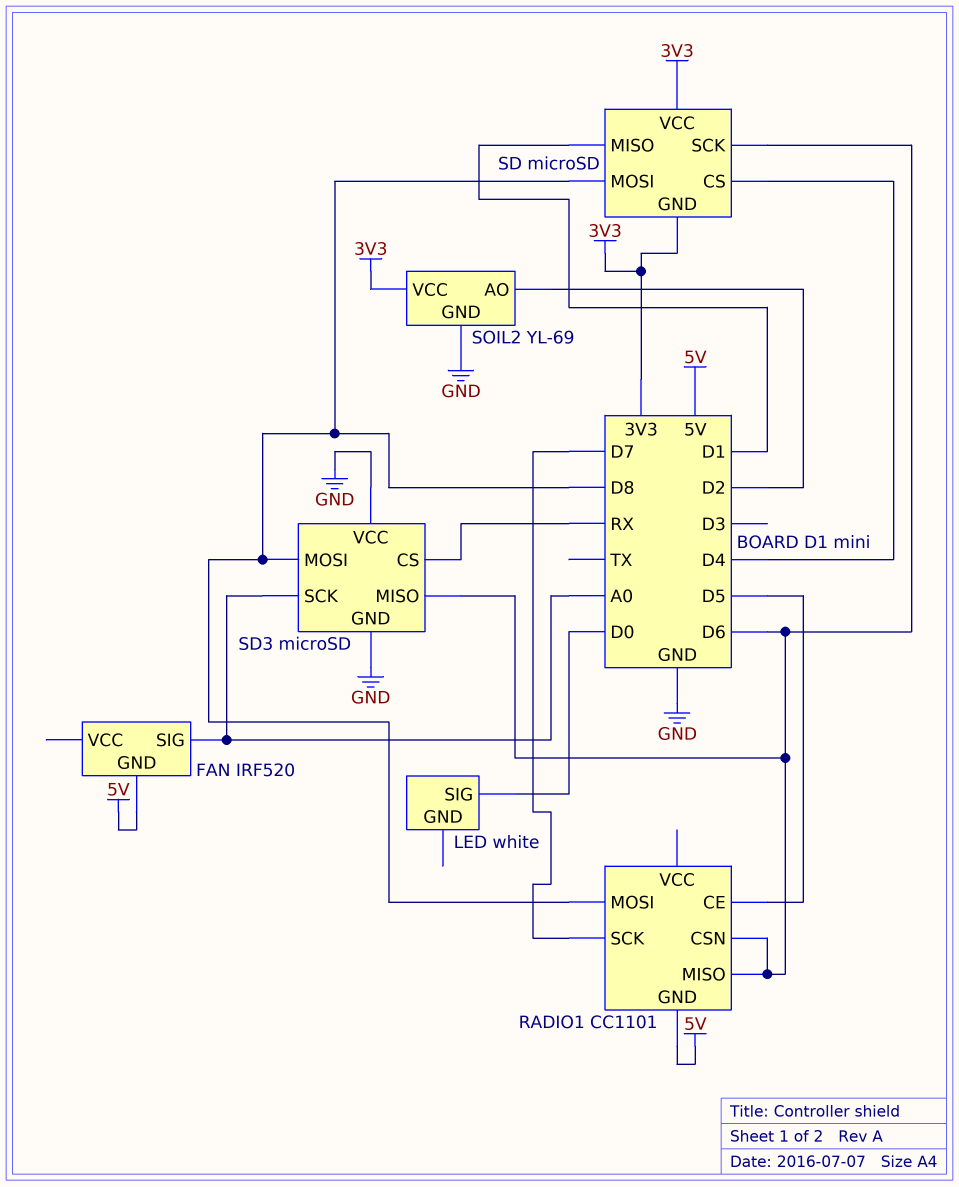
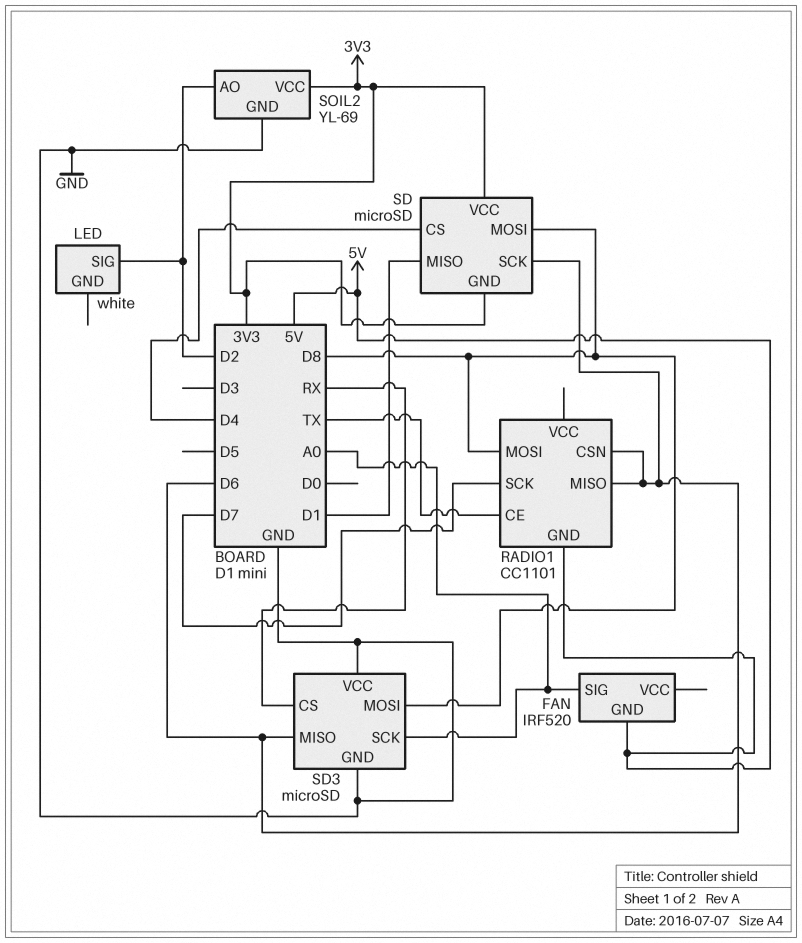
LED pin SIG: D0 -> D2
RADIO1 pin CE: D5 -> TX

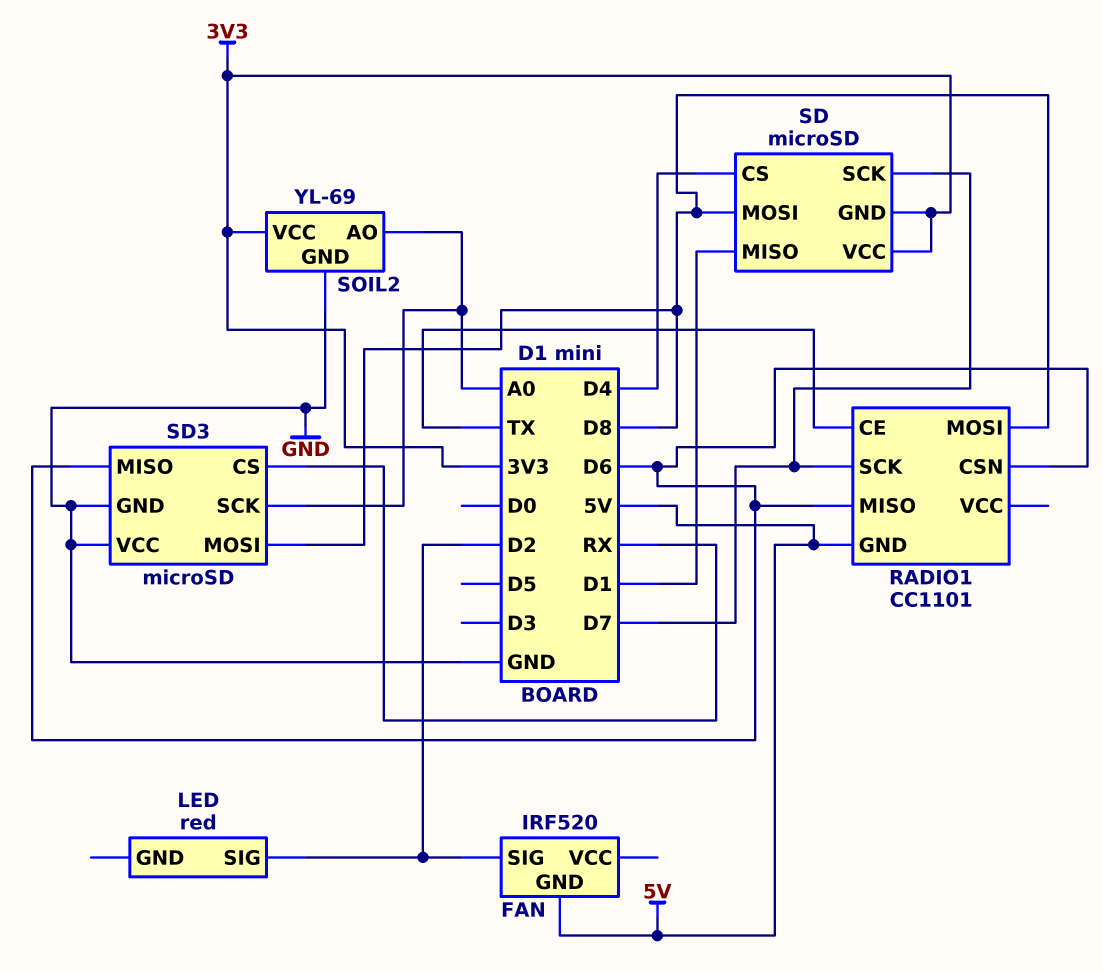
FAN pin SIG: A0 -> D2
LED: white -> red
SD pin SCK: D6 -> D7
SOIL2 pin AO: D2 -> A0

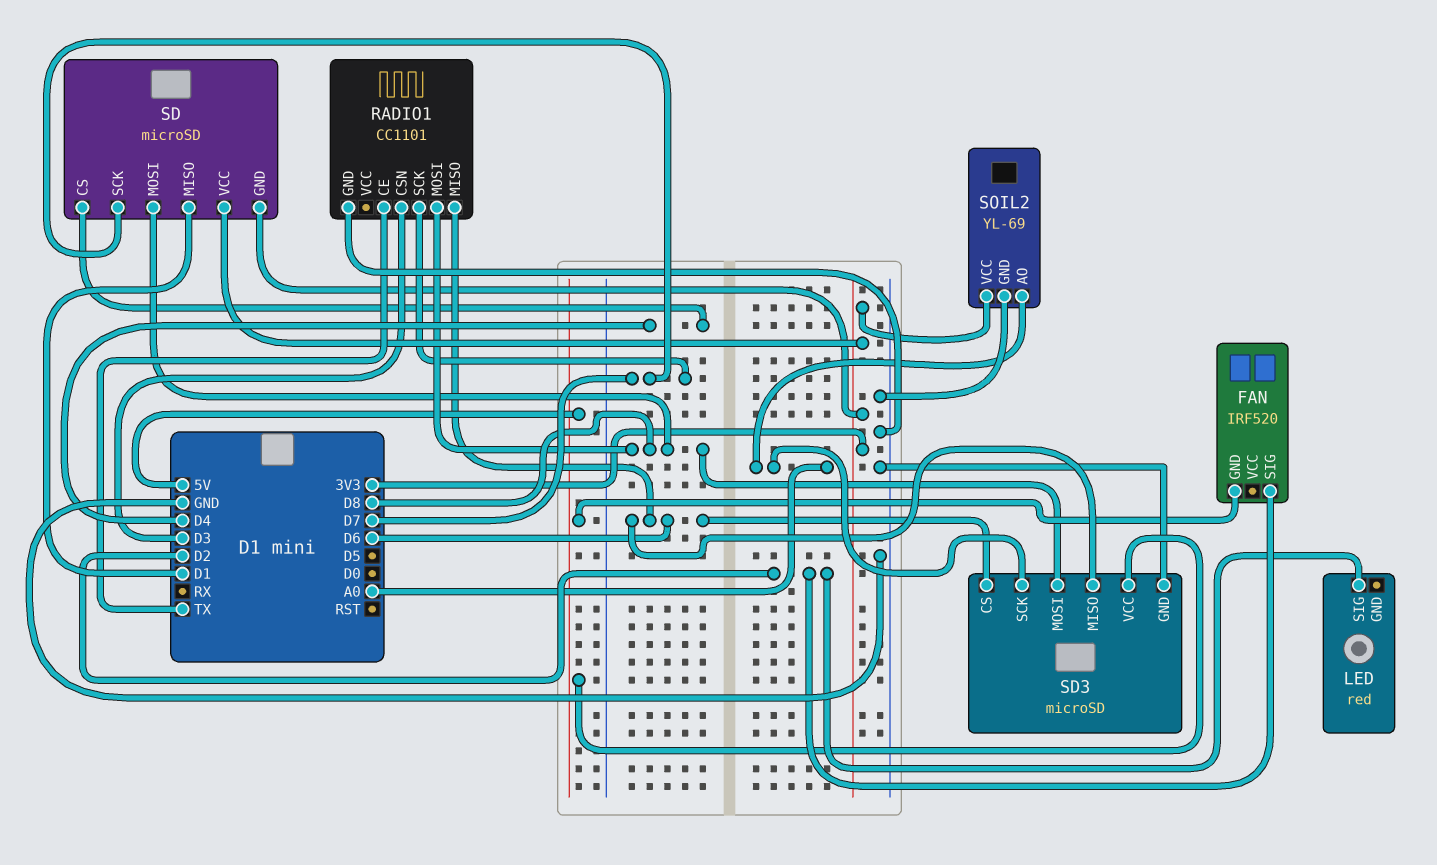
RADIO1 pin CSN: D6 -> D3
RADIO1 pin GND: 5V -> GND
SD3 pin CS: RX -> D6
SD3 pin VCC: GND -> 5V

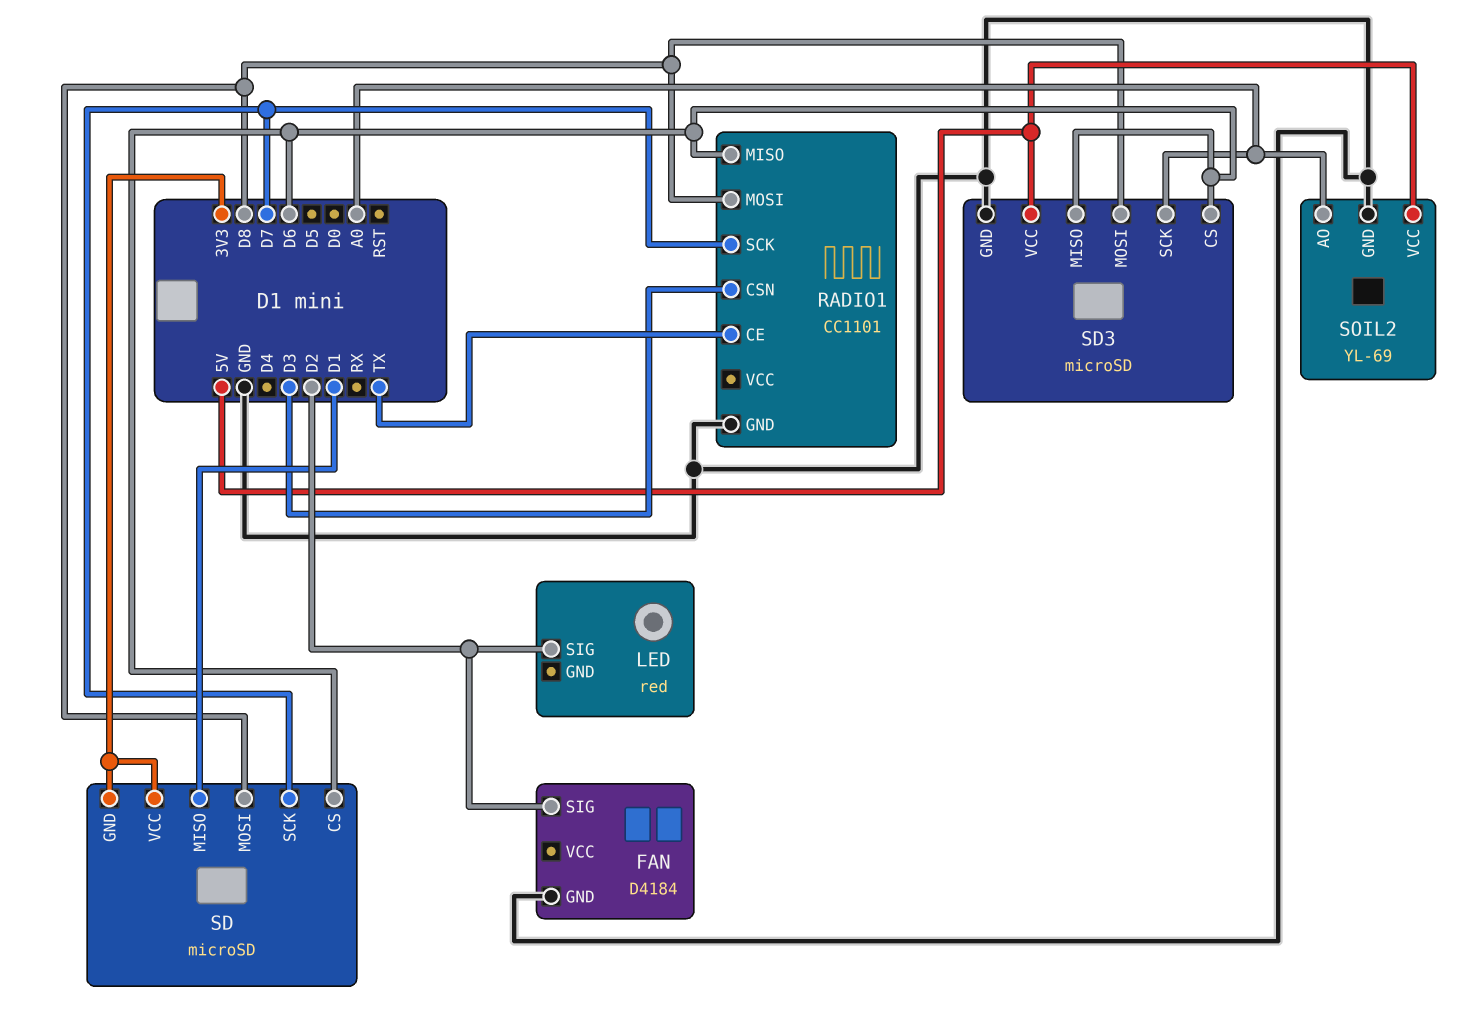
FAN: IRF520 -> D4184
FAN pin GND: 5V -> GND
SD pin CS: D4 -> D6
SOIL2 pin VCC: 3V3 -> 5V

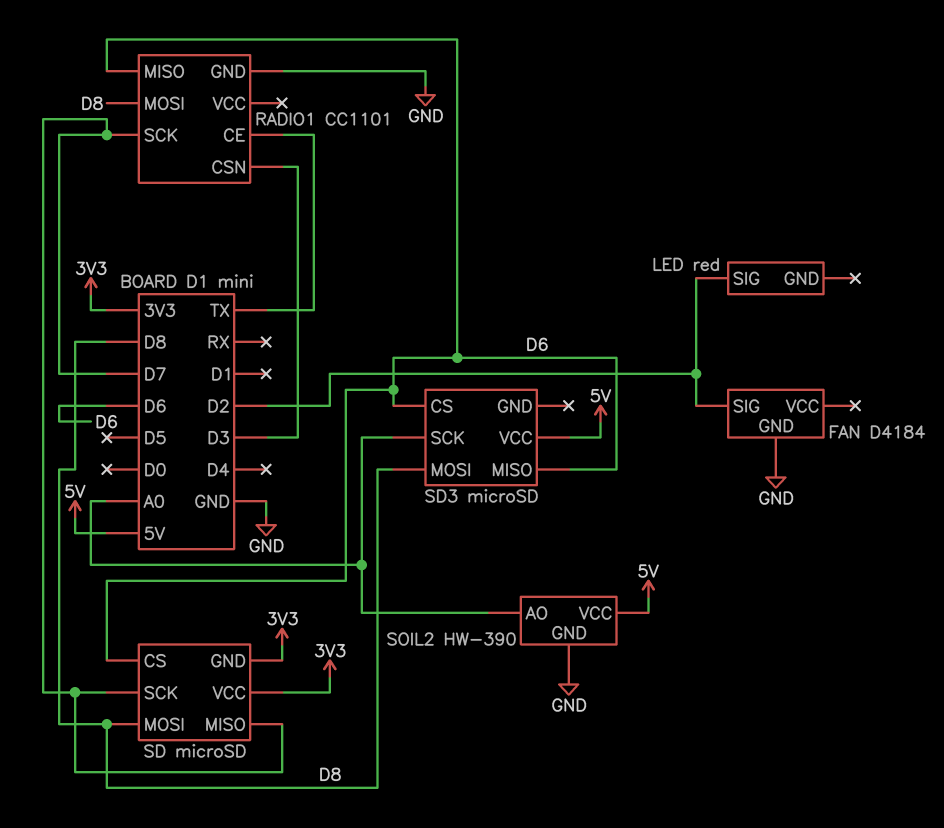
SD pin MISO: D1 -> D7
SD3 pin GND: GND -> none
SOIL2: YL-69 -> HW-390

